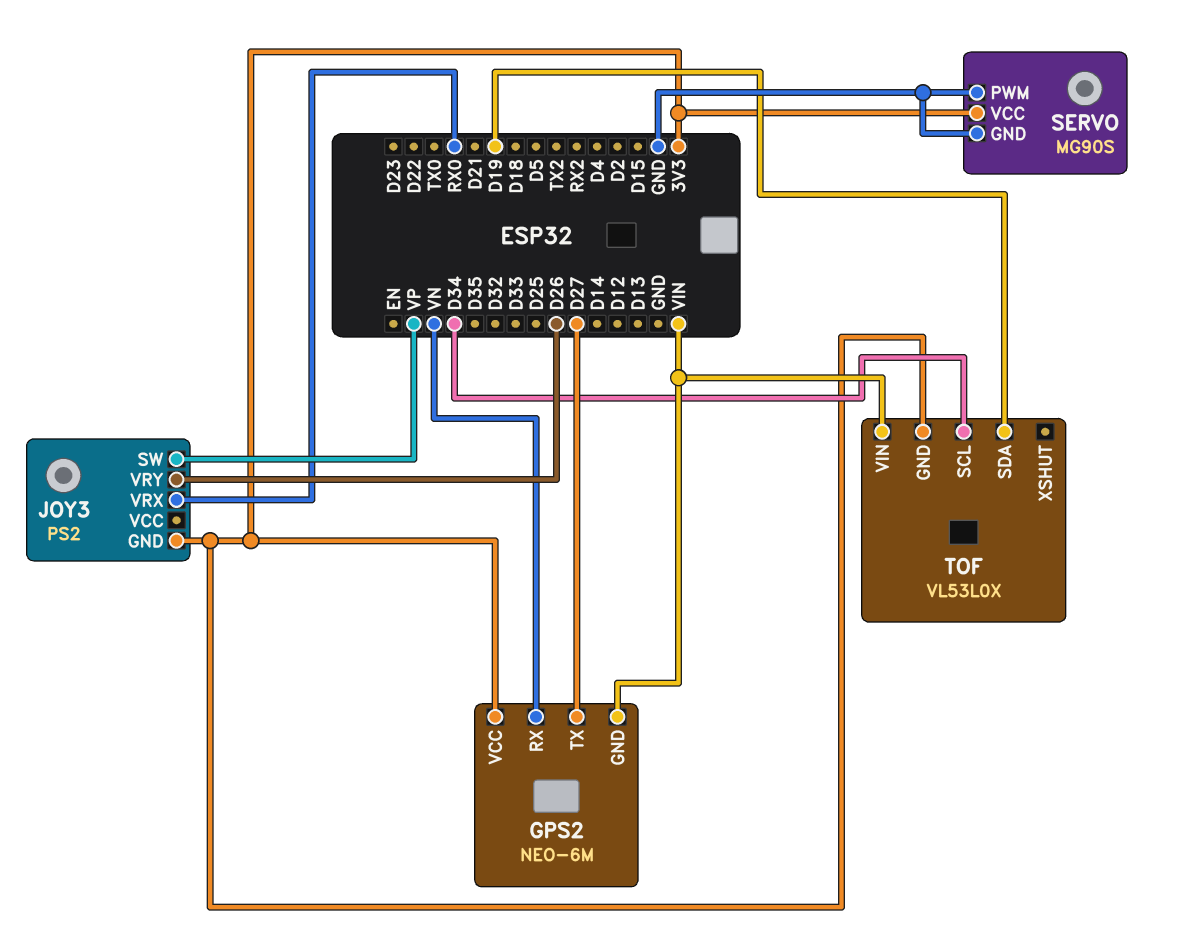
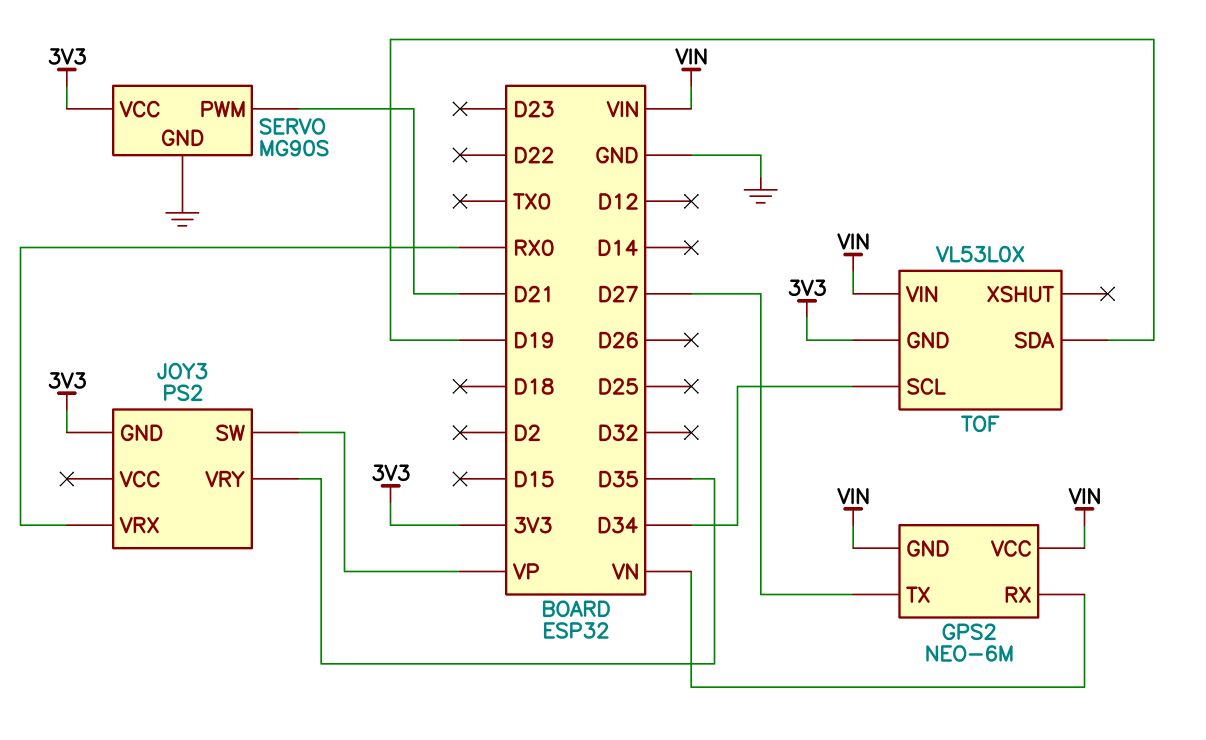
GPS2 pin VCC: 3V3 -> VIN
JOY3 pin VRY: D26 -> D35
SERVO pin PWM: GND -> D21

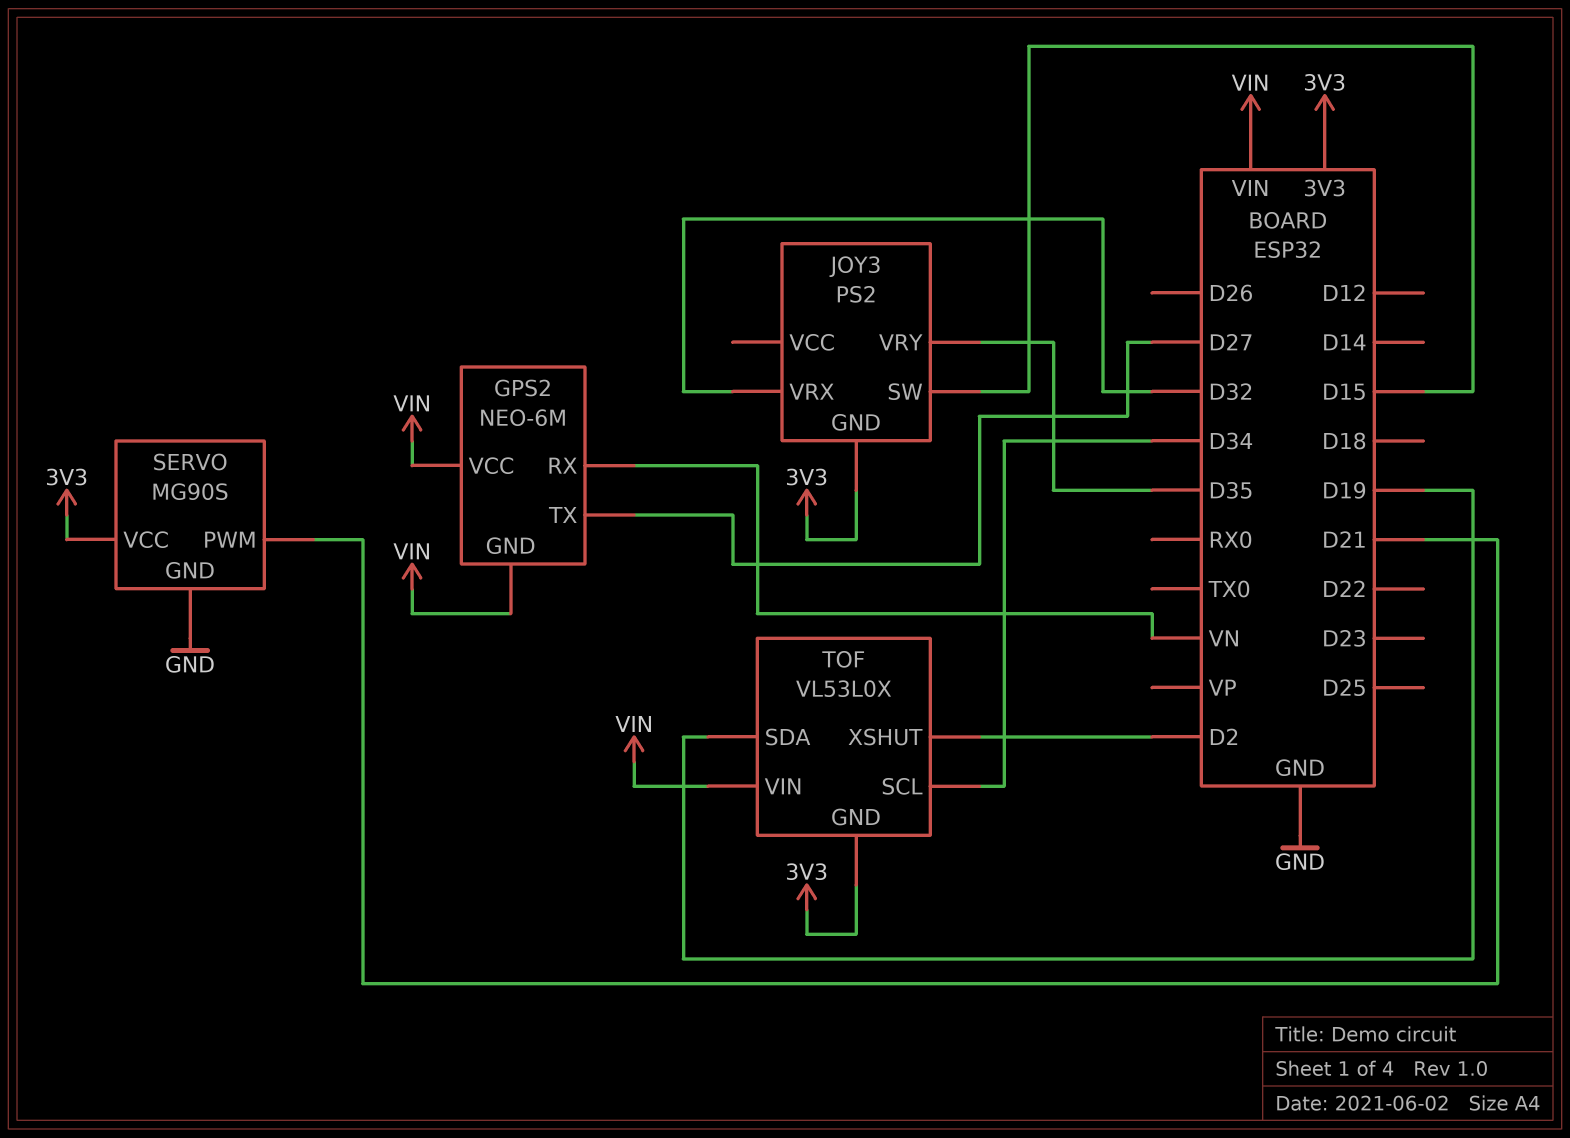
JOY3 pin SW: VP -> D15
JOY3 pin VRX: RX0 -> D32
TOF pin XSHUT: none -> D2

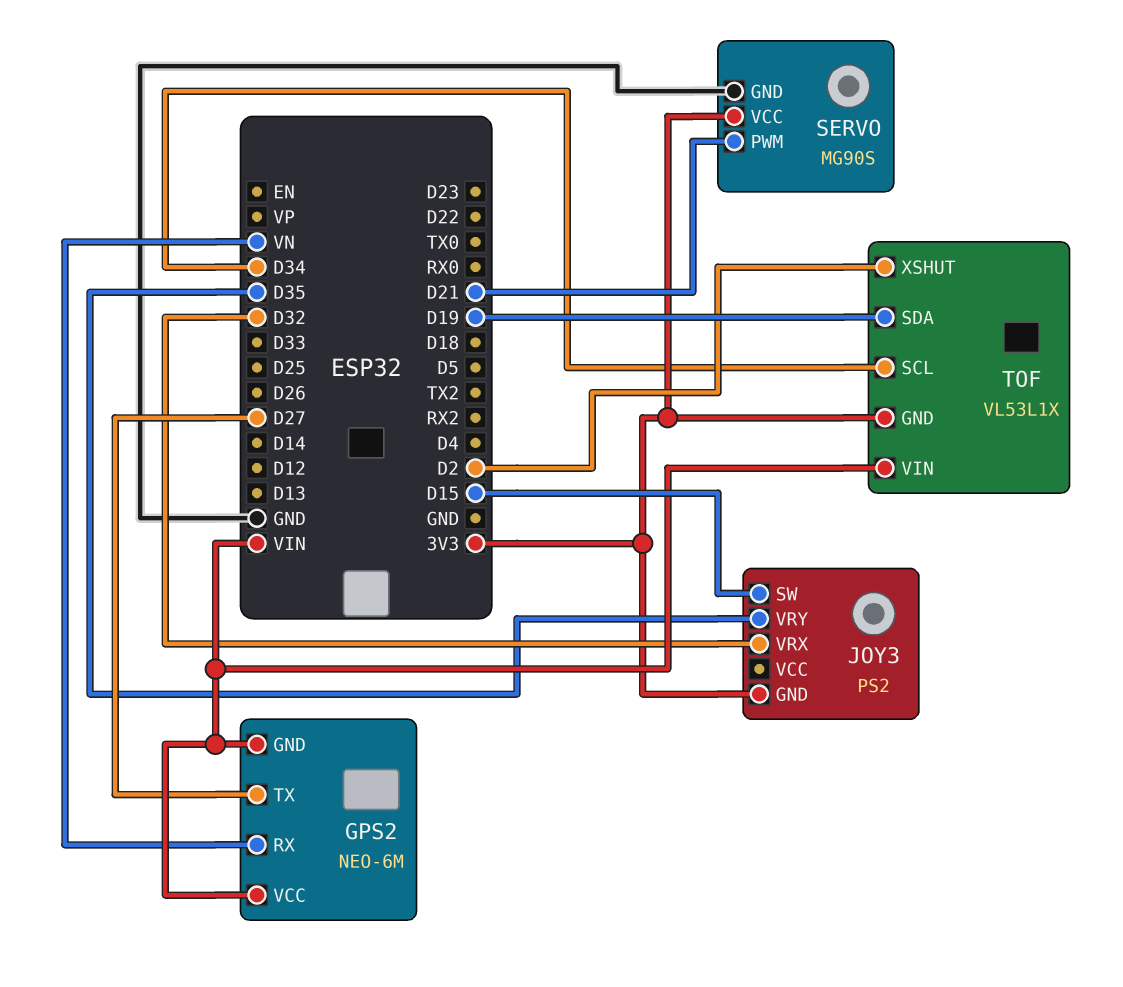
TOF: VL53L0X -> VL53L1X

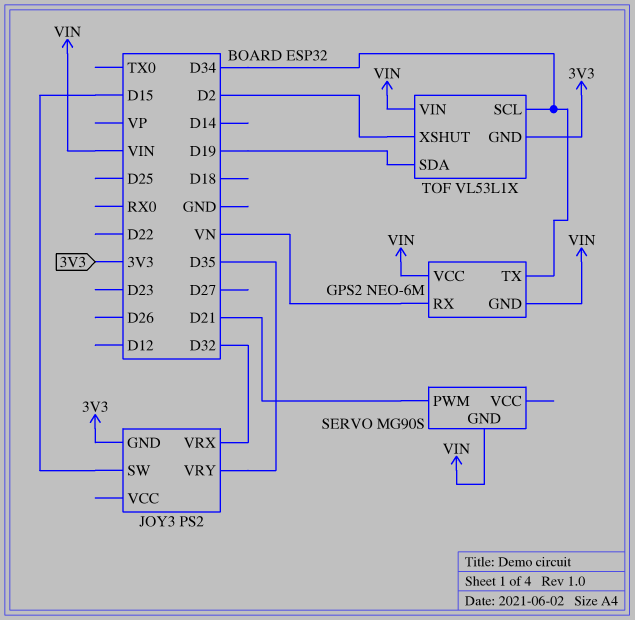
GPS2 pin TX: D27 -> D34
SERVO pin GND: GND -> VIN
SERVO pin VCC: 3V3 -> none

